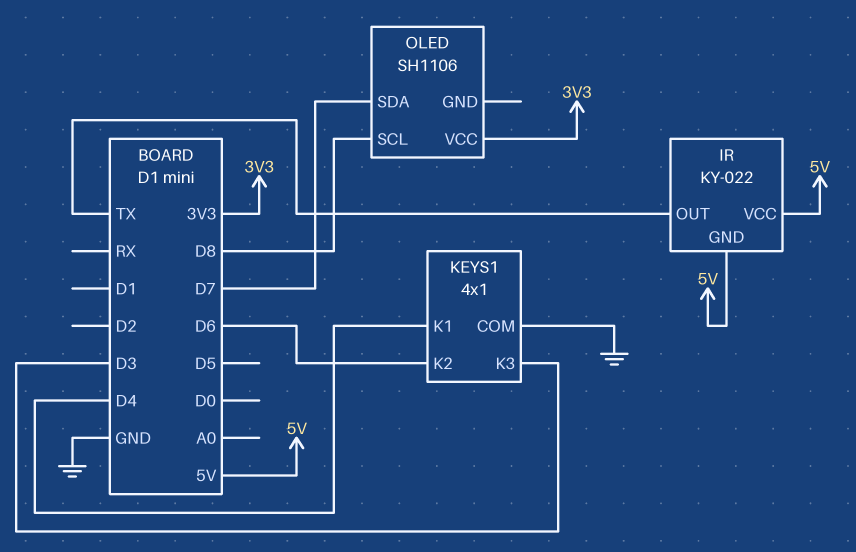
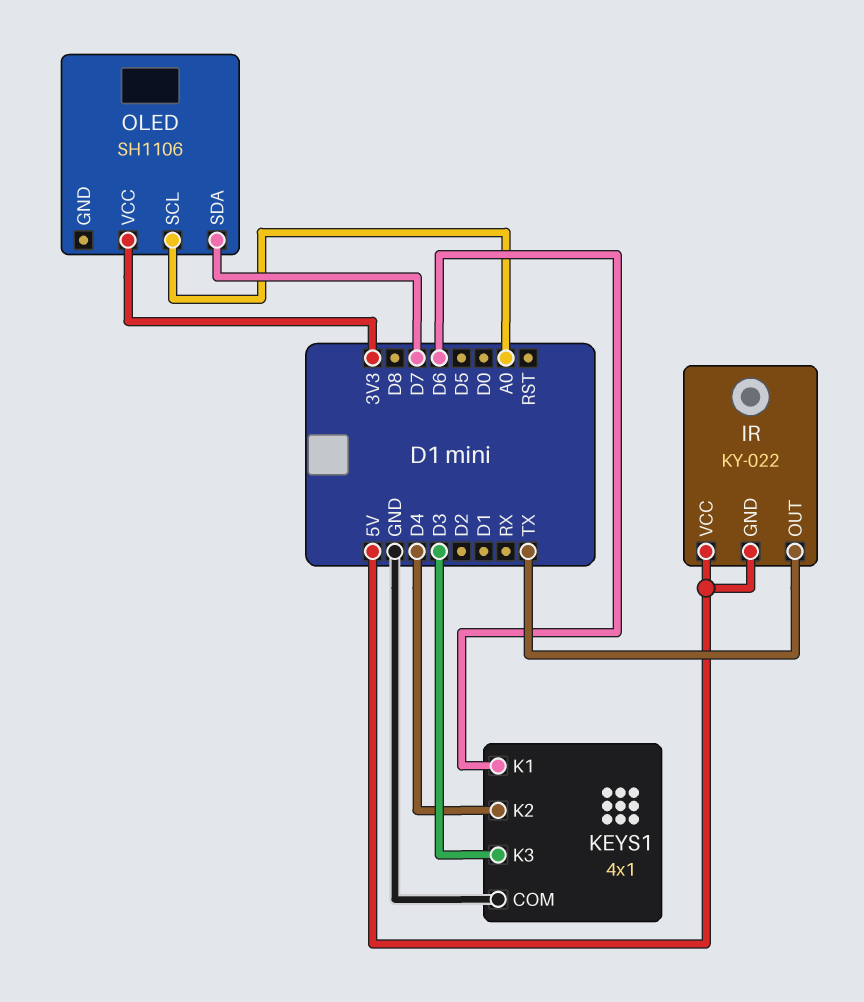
KEYS1 pin K1: D4 -> D6
KEYS1 pin K2: D6 -> D4
OLED pin SCL: D8 -> A0

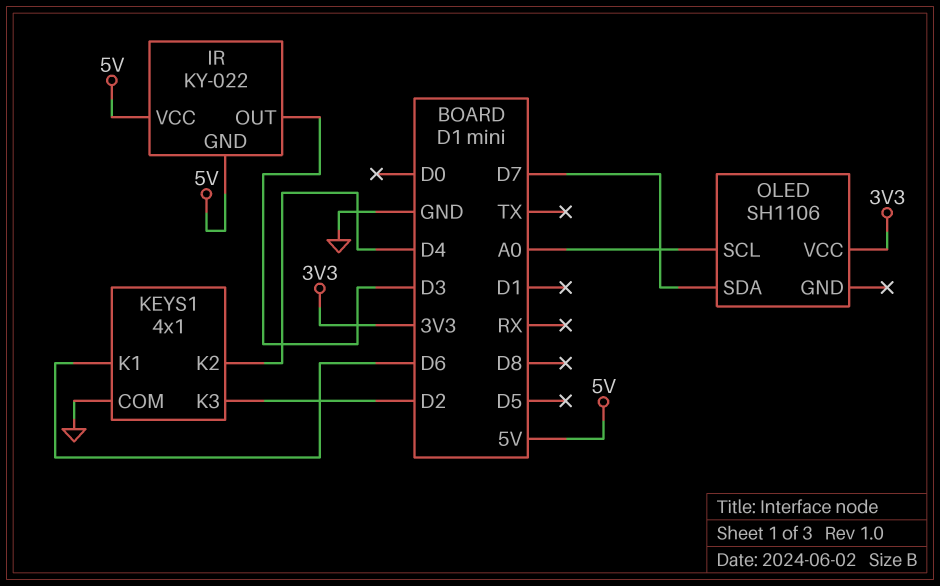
IR pin OUT: TX -> D3
KEYS1 pin K3: D3 -> D2

